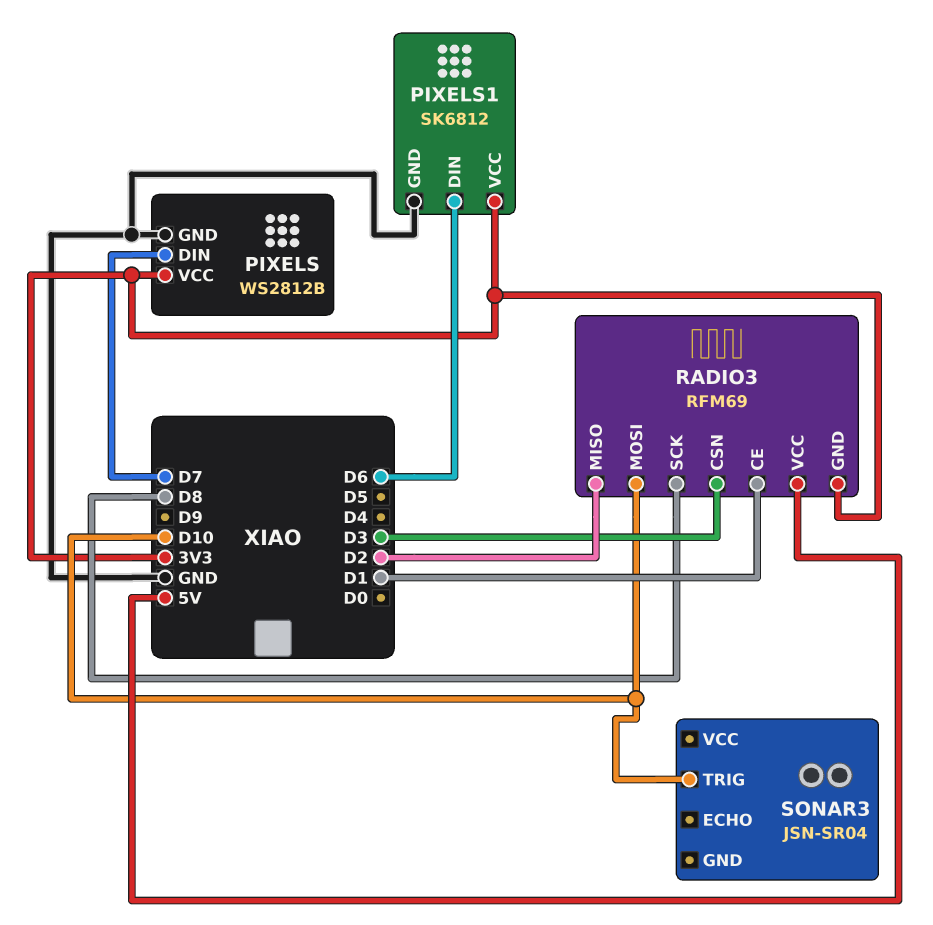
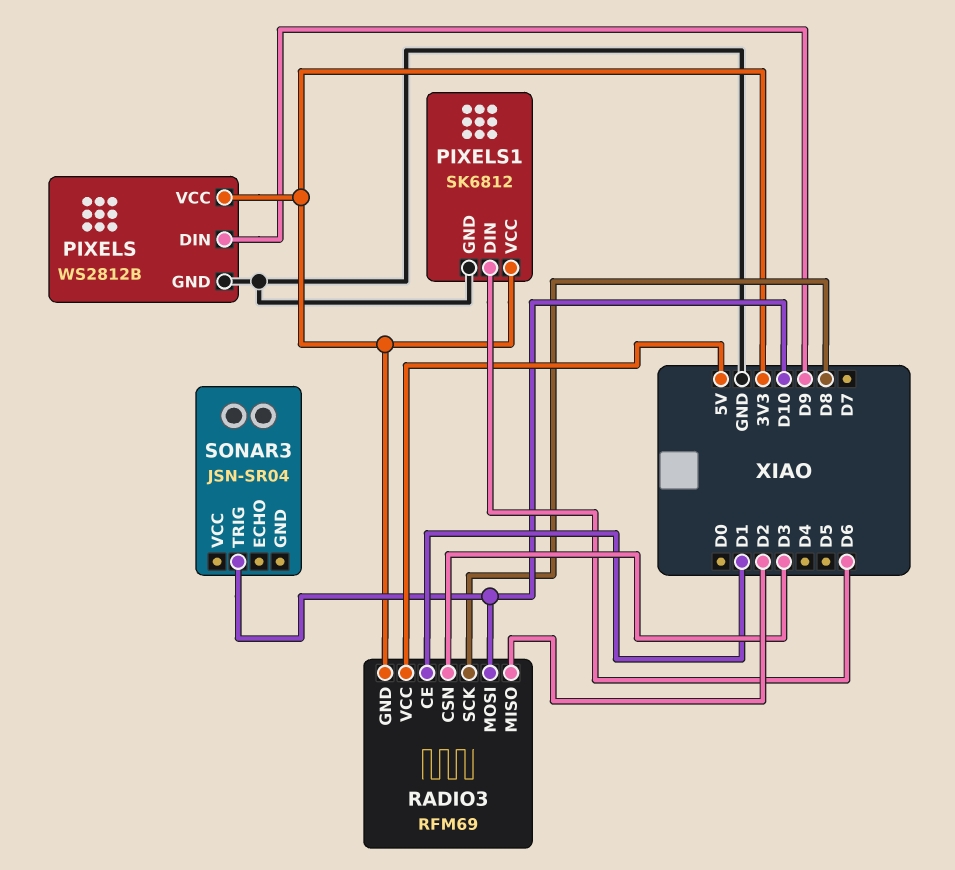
PIXELS pin DIN: D7 -> D9

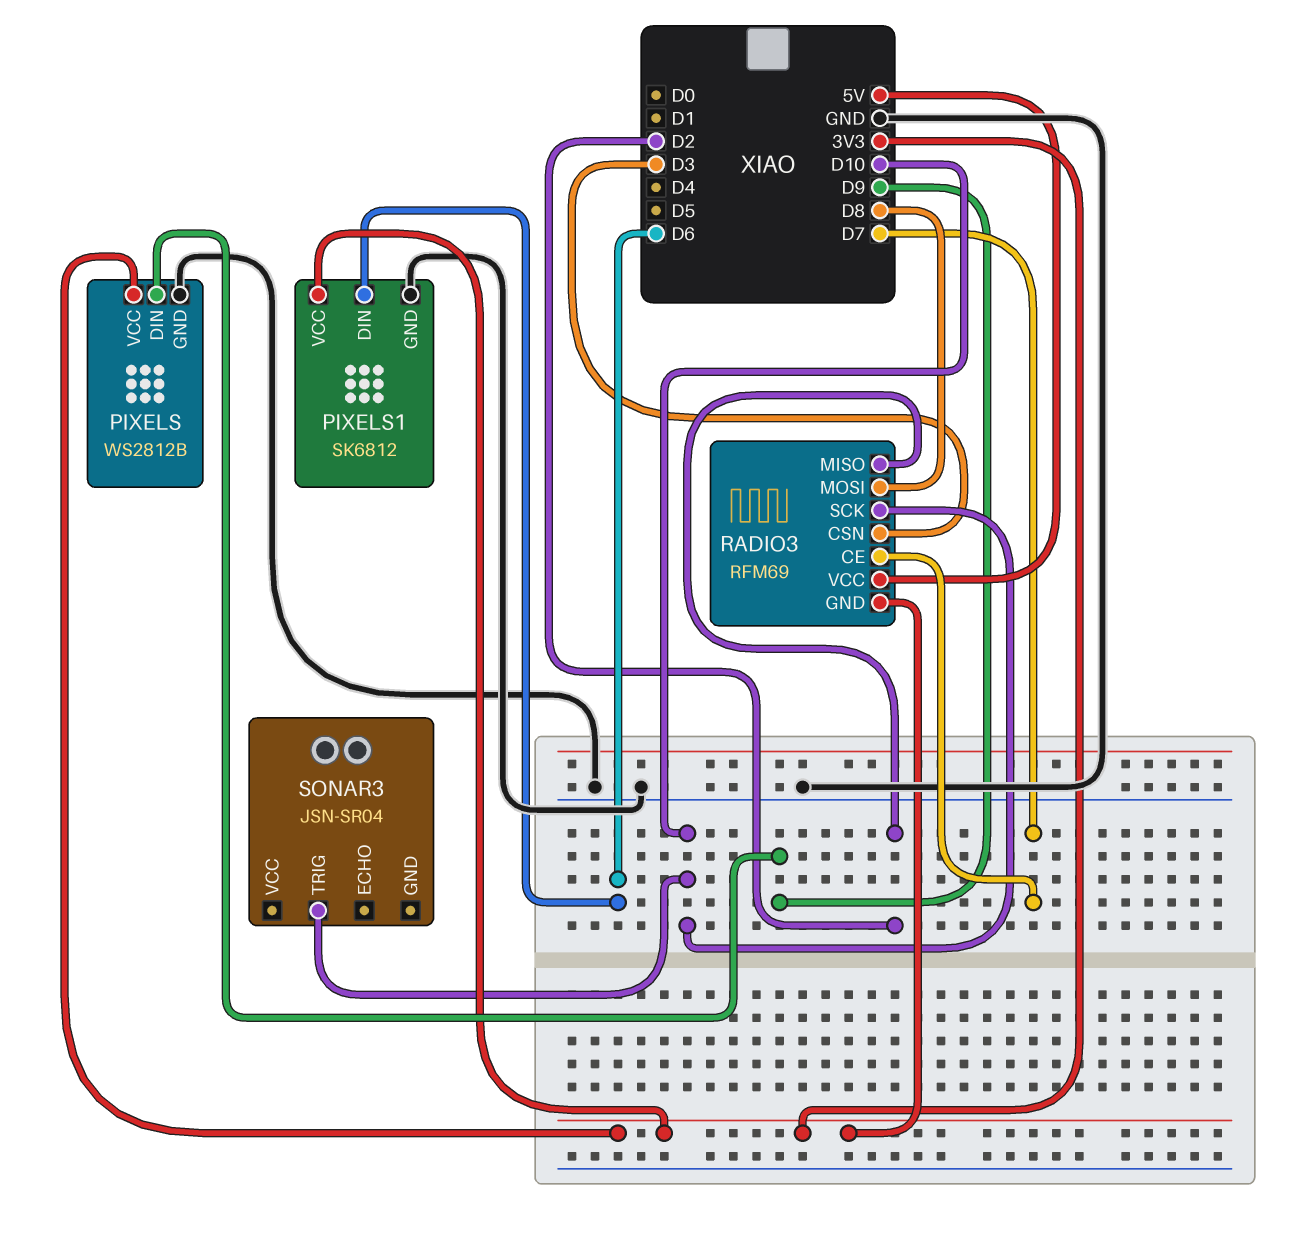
RADIO3 pin CE: D1 -> D7
RADIO3 pin MOSI: D10 -> D8
RADIO3 pin SCK: D8 -> D10

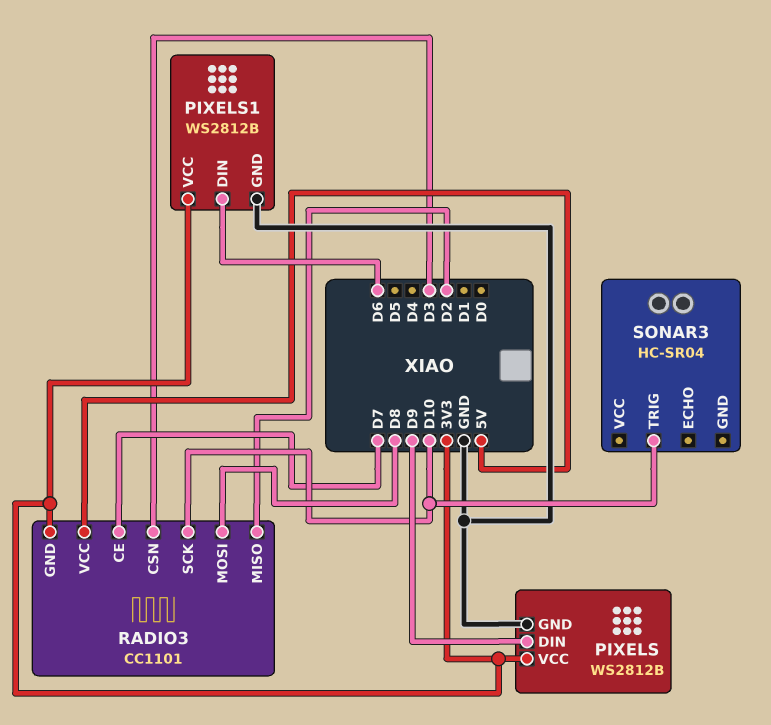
PIXELS1: SK6812 -> WS2812B
RADIO3: RFM69 -> CC1101
SONAR3: JSN-SR04 -> HC-SR04

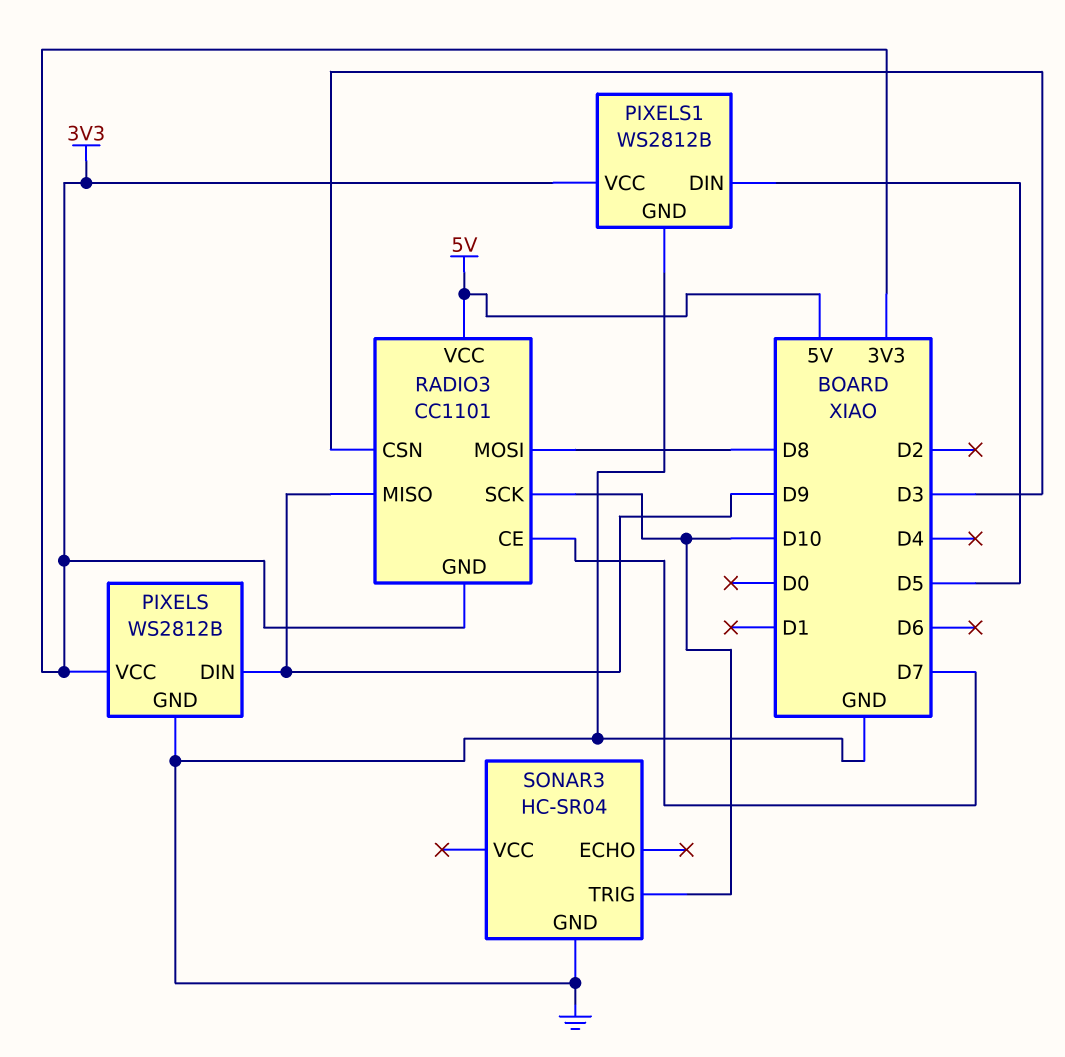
PIXELS1 pin DIN: D6 -> D5
RADIO3 pin MISO: D2 -> D9
SONAR3 pin GND: none -> GND

